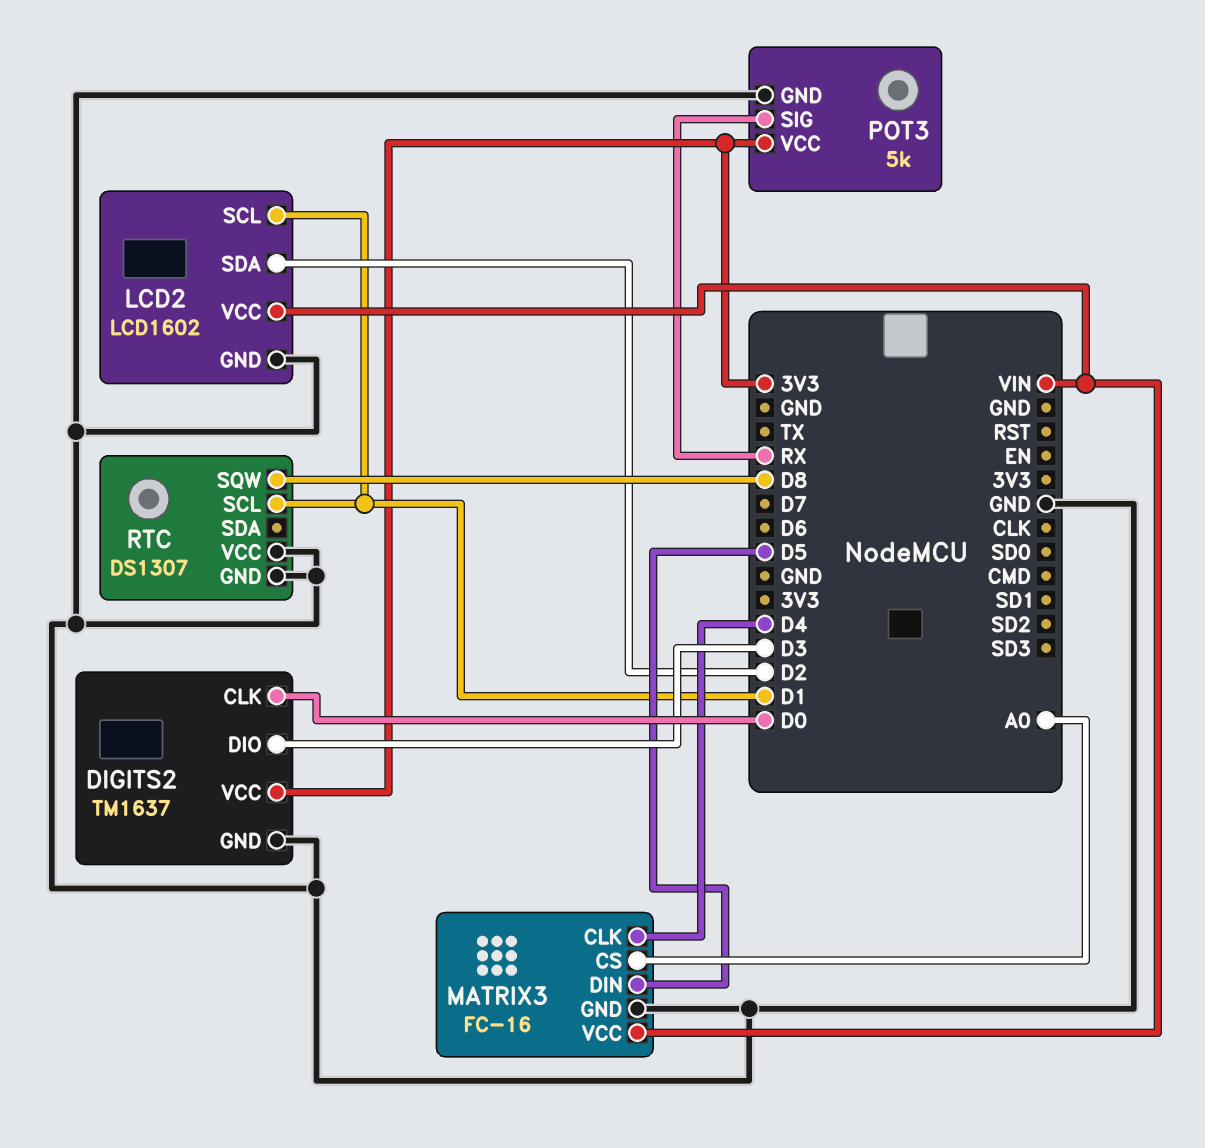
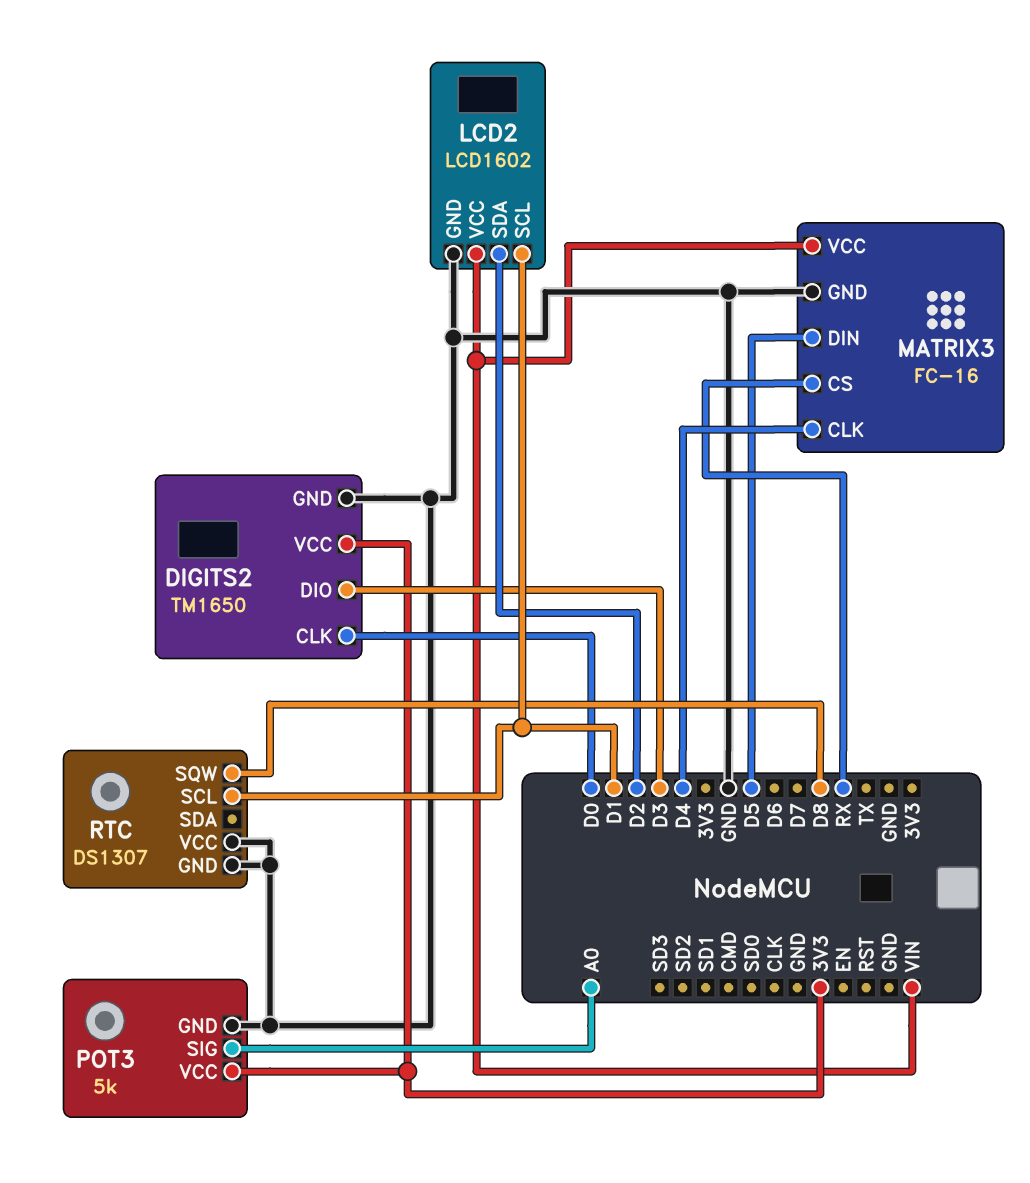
DIGITS2: TM1637 -> TM1650
MATRIX3 pin CS: A0 -> RX
POT3 pin SIG: RX -> A0

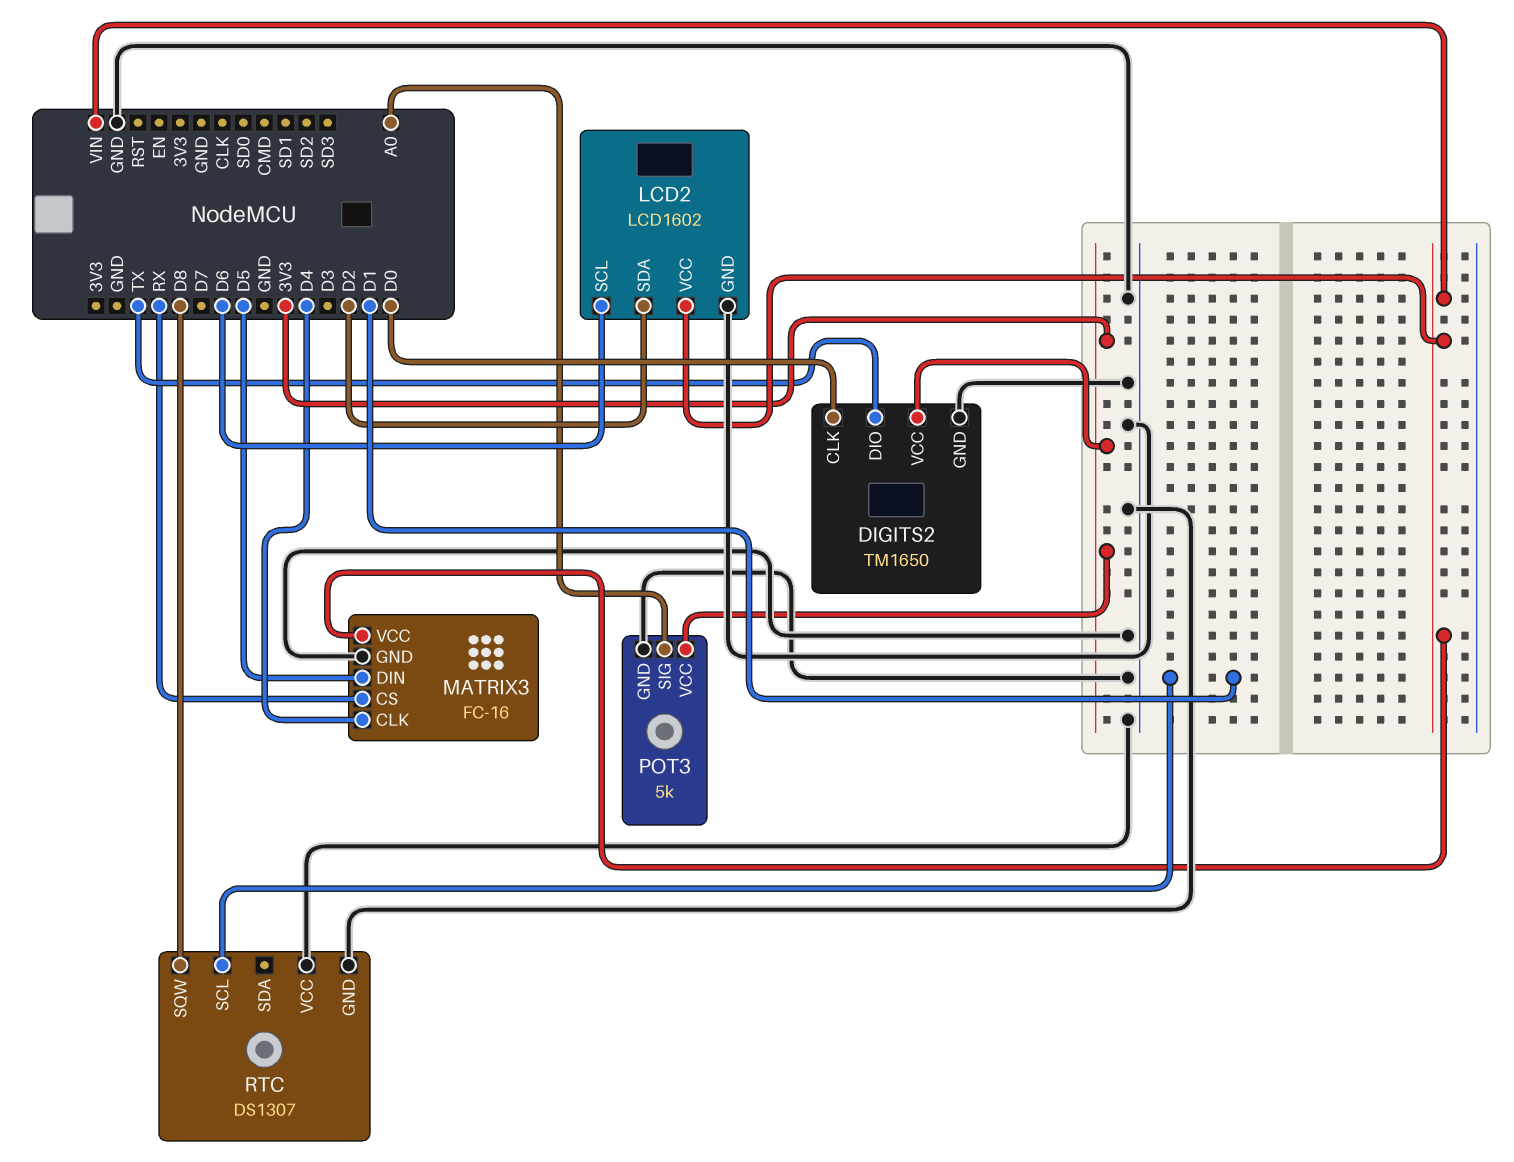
DIGITS2 pin DIO: D3 -> TX
LCD2 pin SCL: D1 -> D6

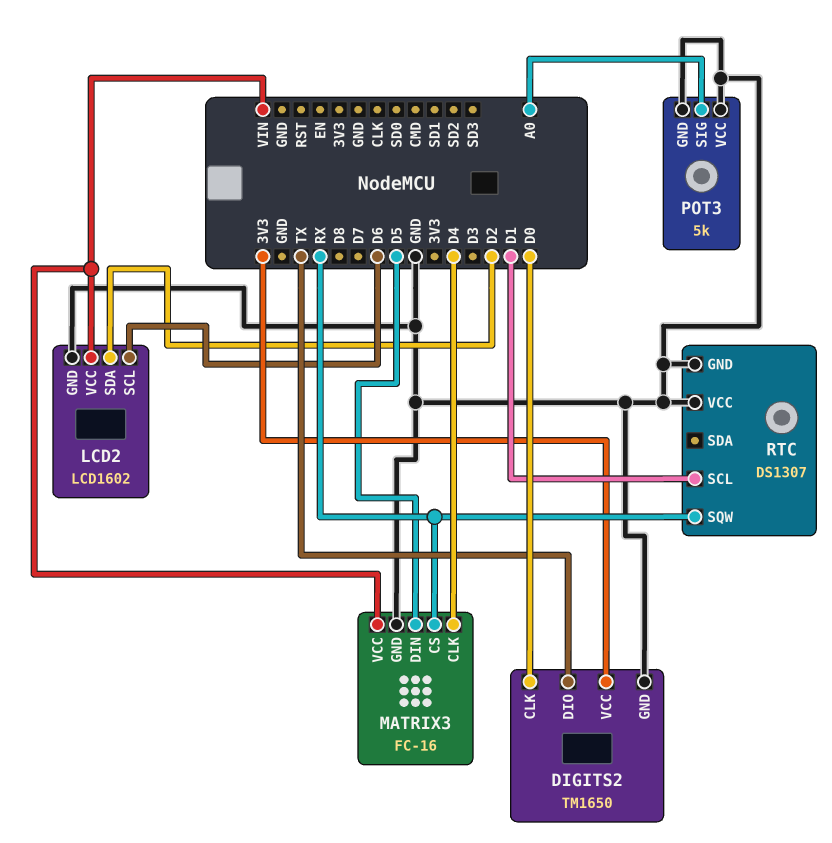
POT3 pin VCC: 3V3 -> GND
RTC pin SQW: D8 -> RX

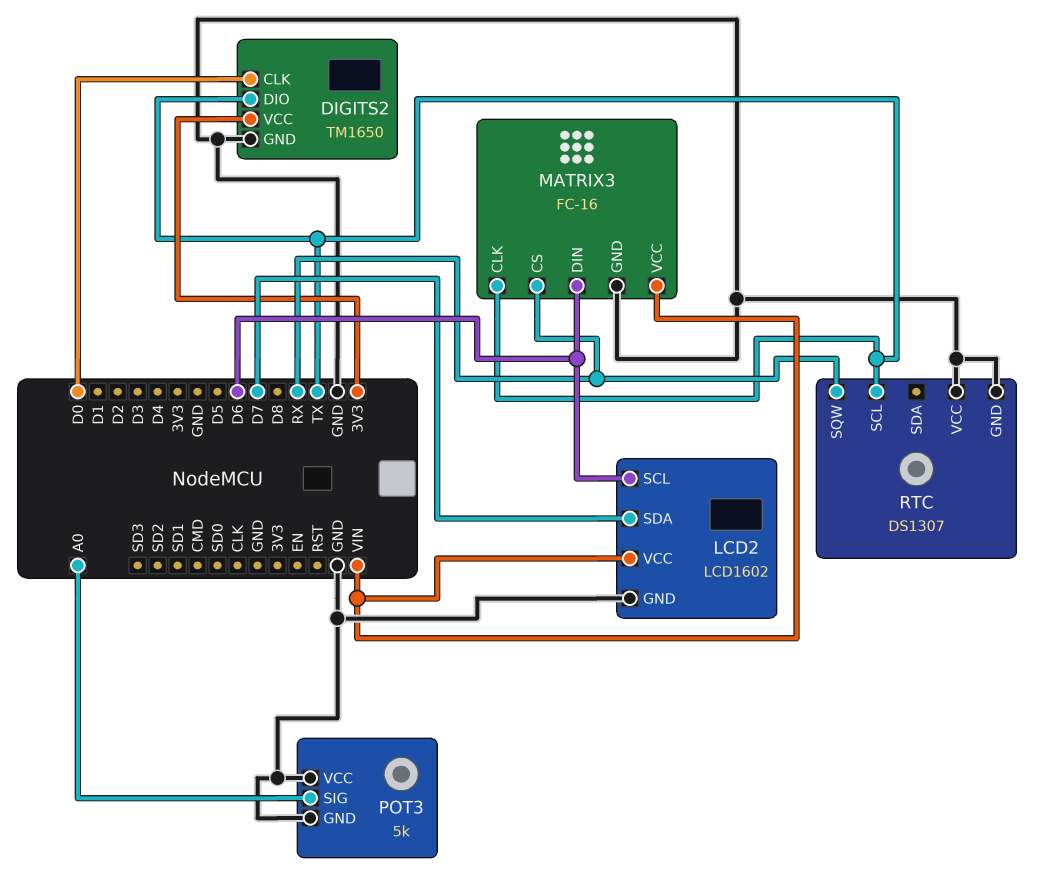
LCD2 pin SDA: D2 -> D7
MATRIX3 pin CLK: D4 -> TX
MATRIX3 pin DIN: D5 -> D6
RTC pin SCL: D1 -> TX

